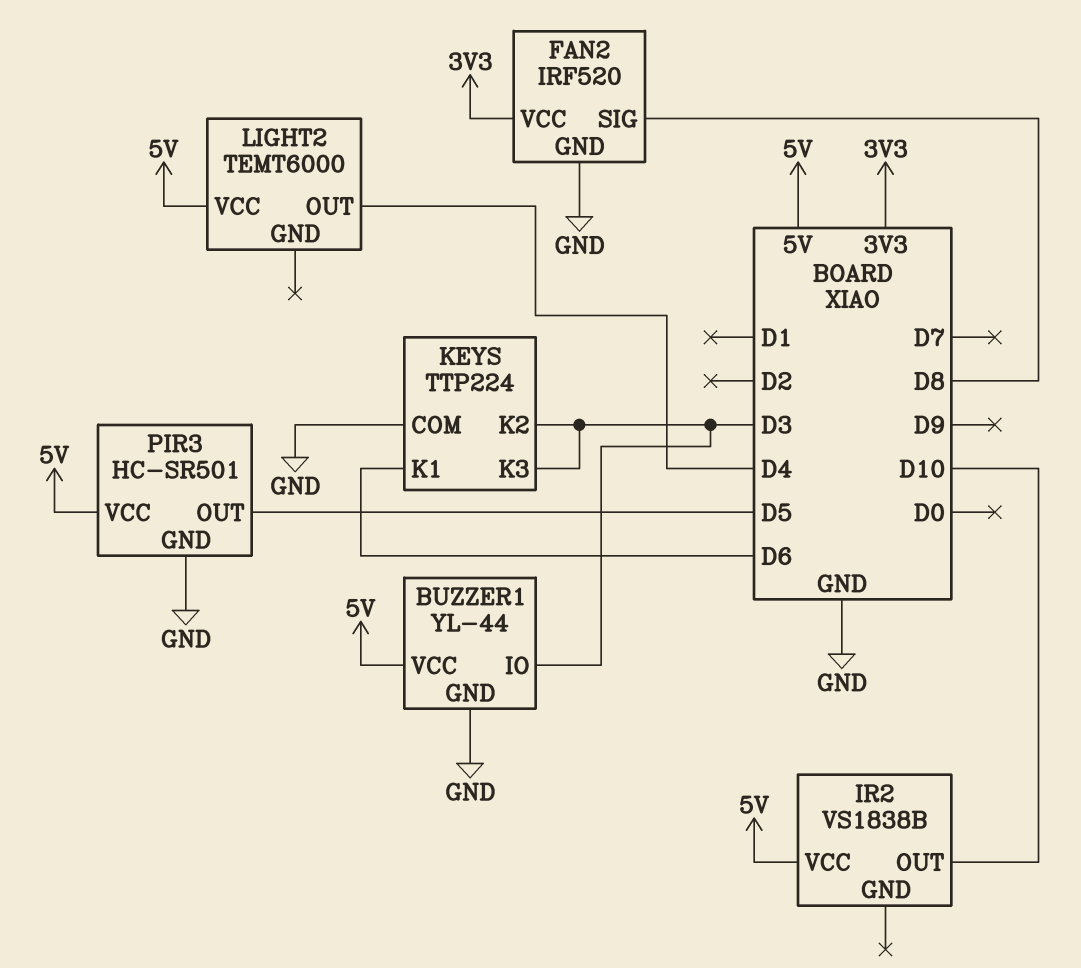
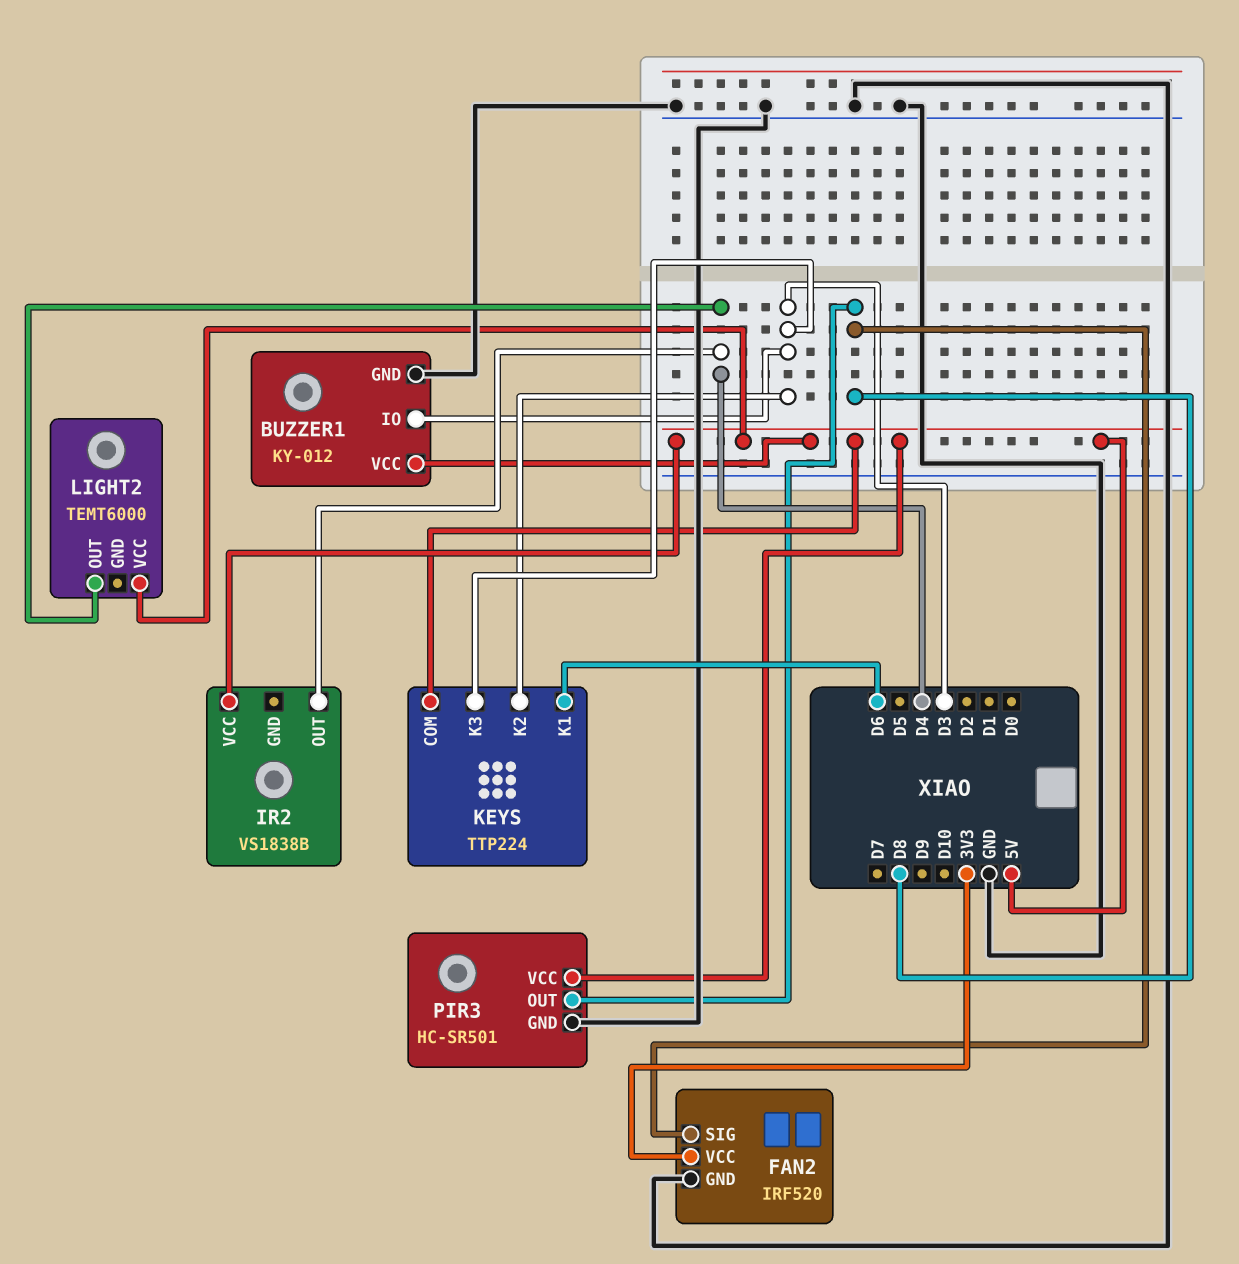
BUZZER1: YL-44 -> KY-012
IR2 pin OUT: D10 -> D4
KEYS pin COM: GND -> 5V
PIR3 pin OUT: D5 -> D8

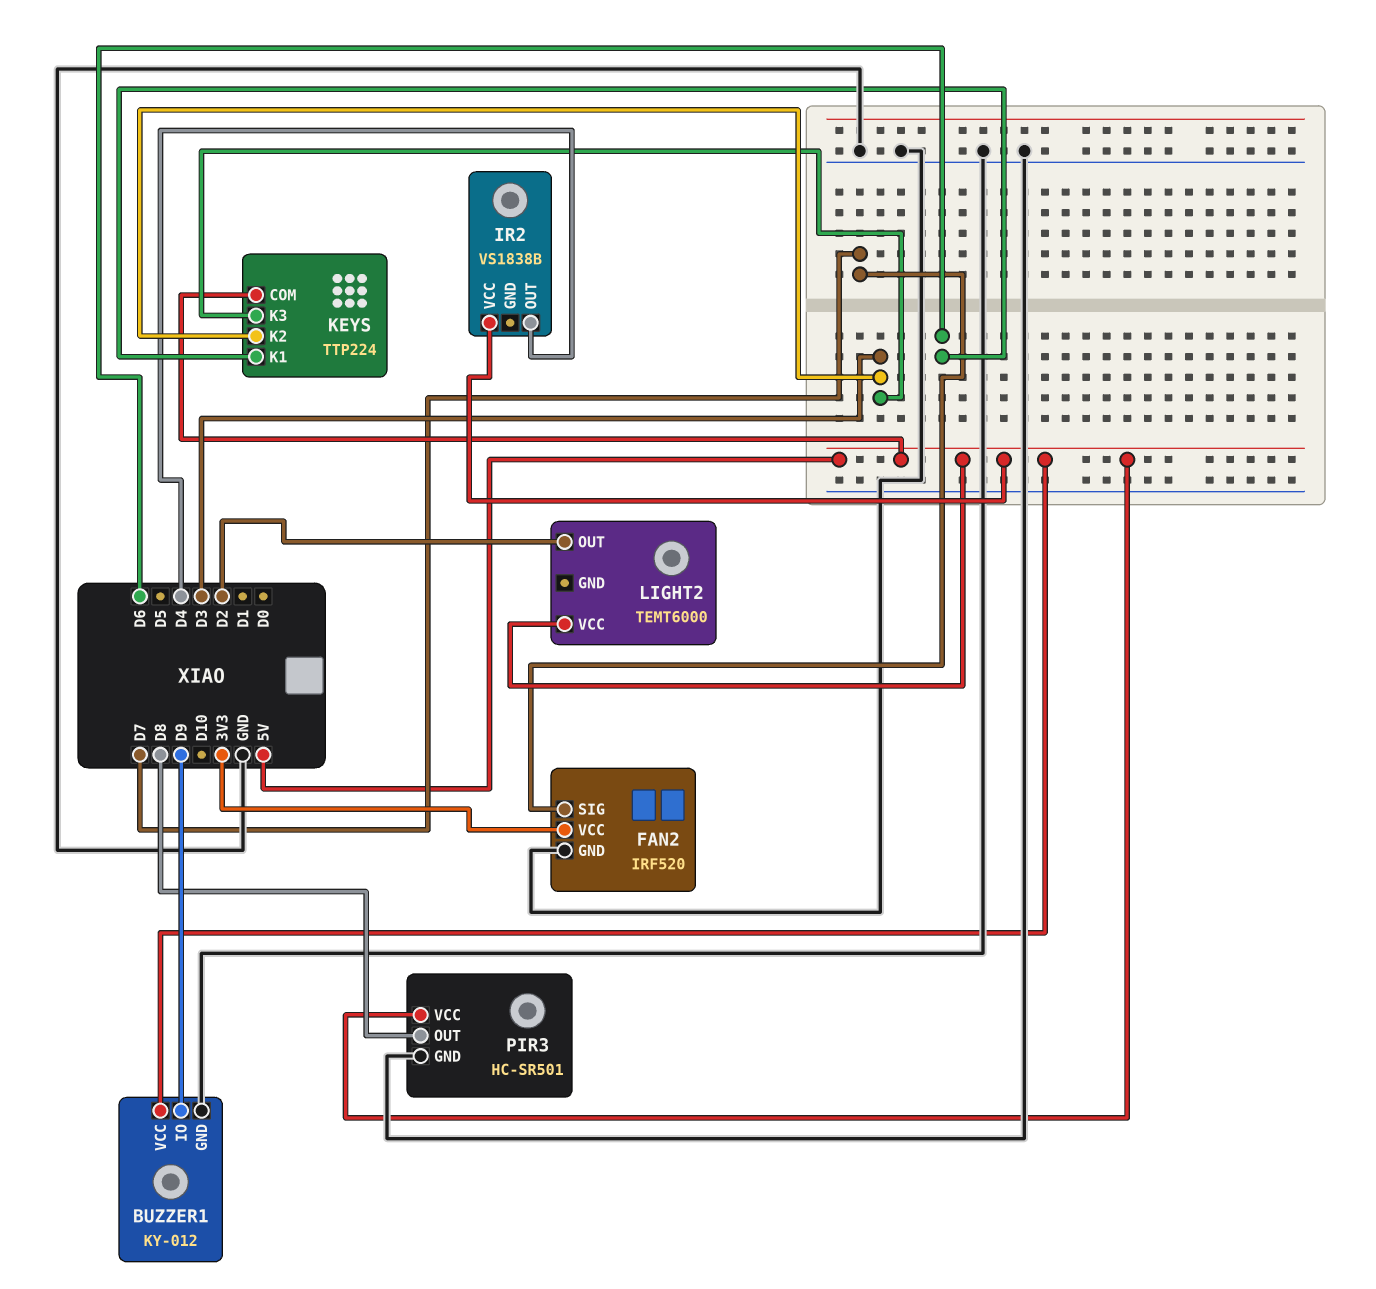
BUZZER1 pin IO: D3 -> D9
FAN2 pin SIG: D8 -> D7
LIGHT2 pin OUT: D4 -> D2

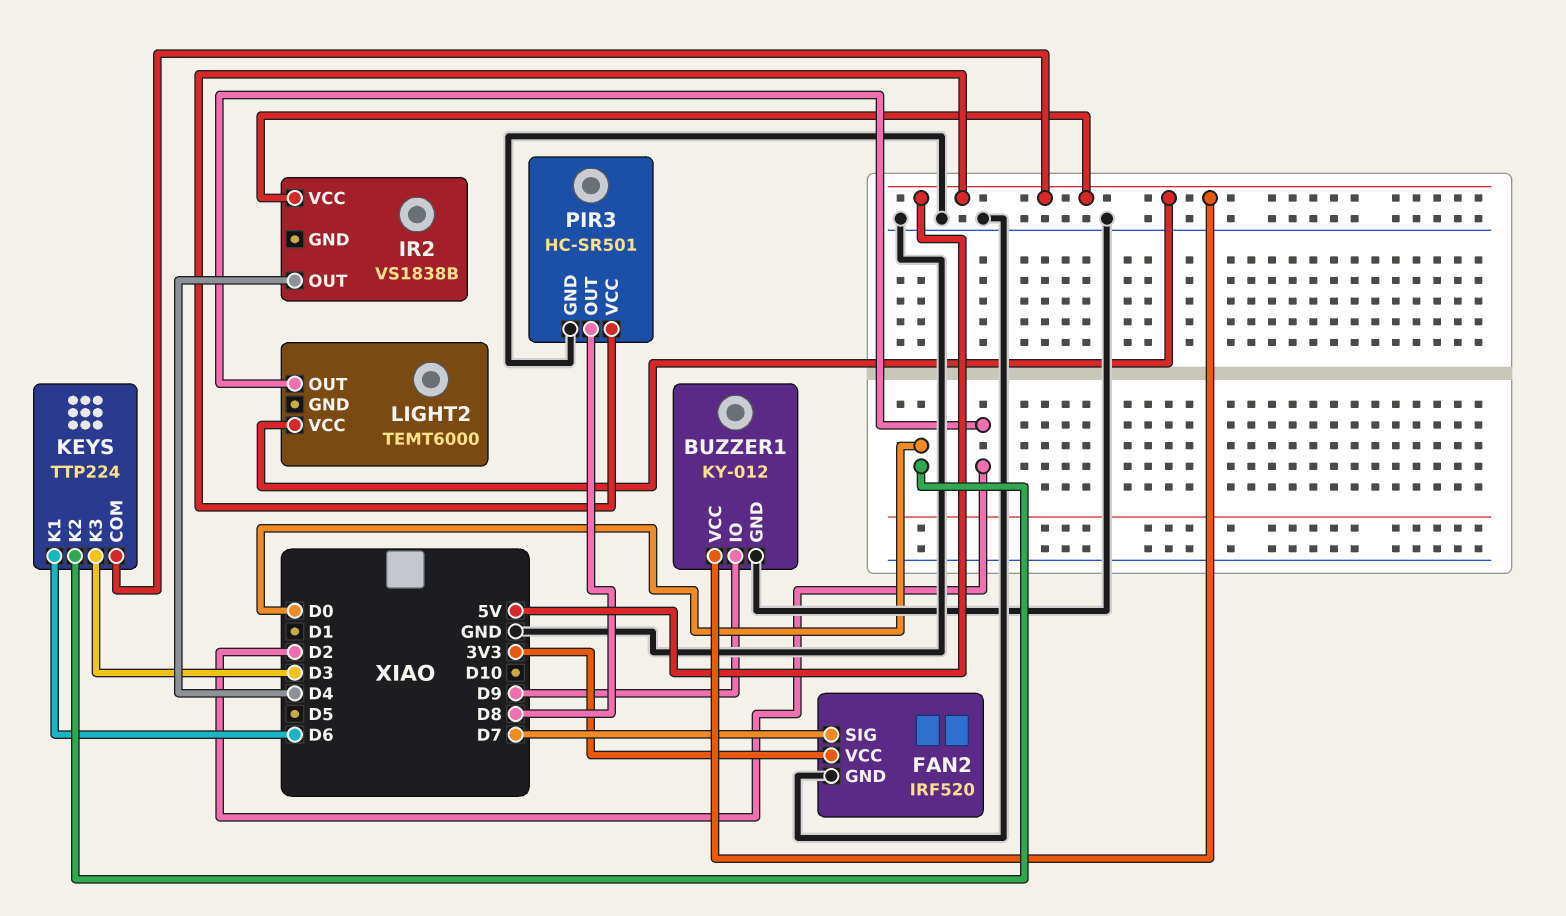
KEYS pin K2: D3 -> D0

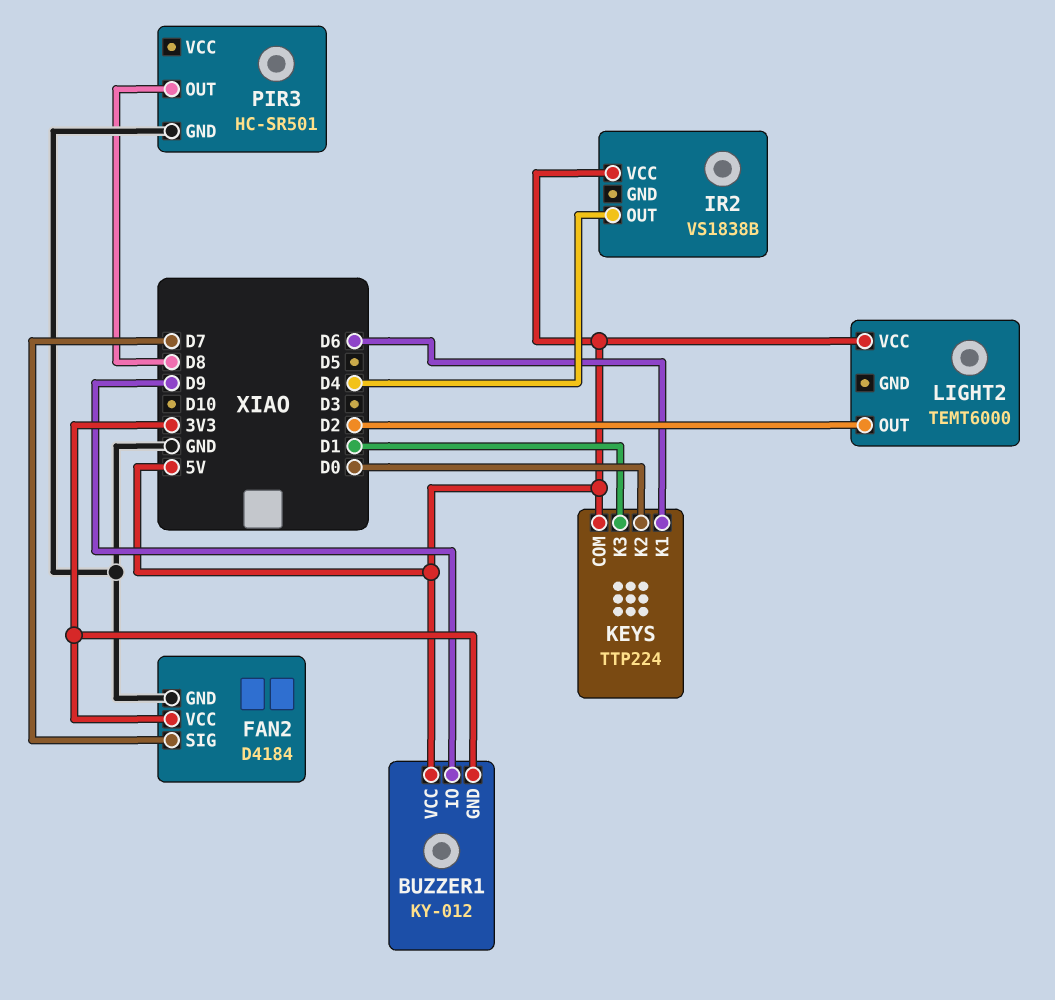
BUZZER1 pin GND: GND -> 3V3
FAN2: IRF520 -> D4184
KEYS pin K3: D3 -> D1
PIR3 pin VCC: 5V -> none

